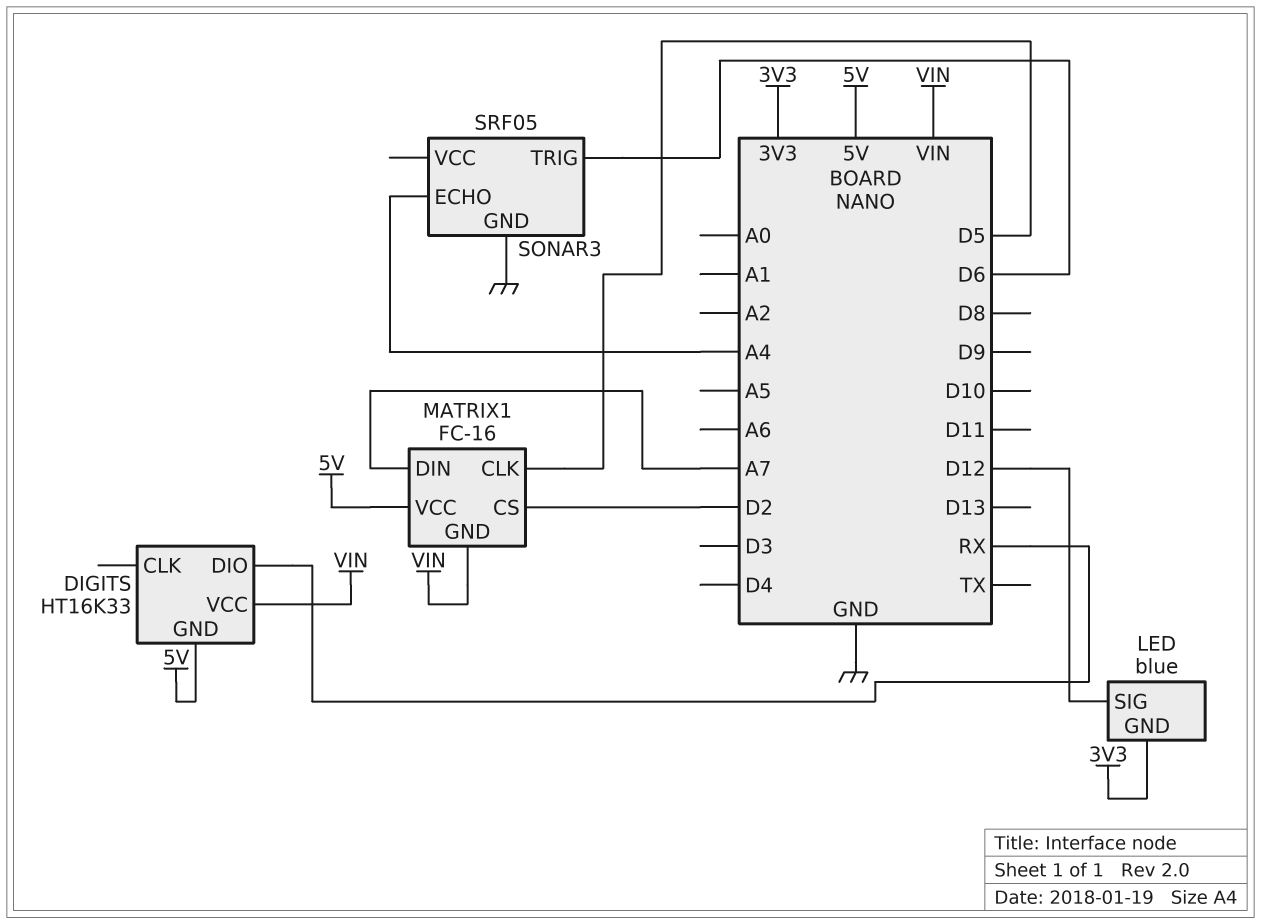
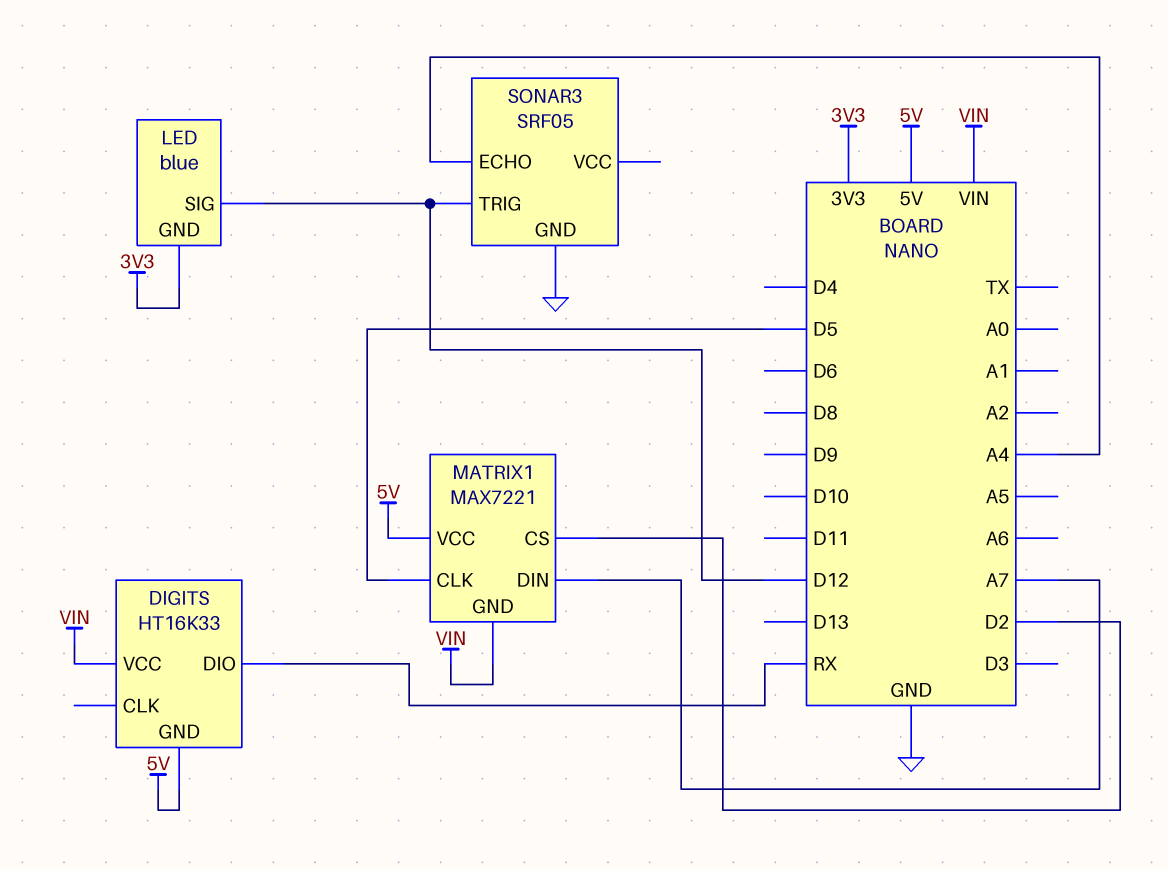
MATRIX1: FC-16 -> MAX7221
SONAR3 pin TRIG: D6 -> D12

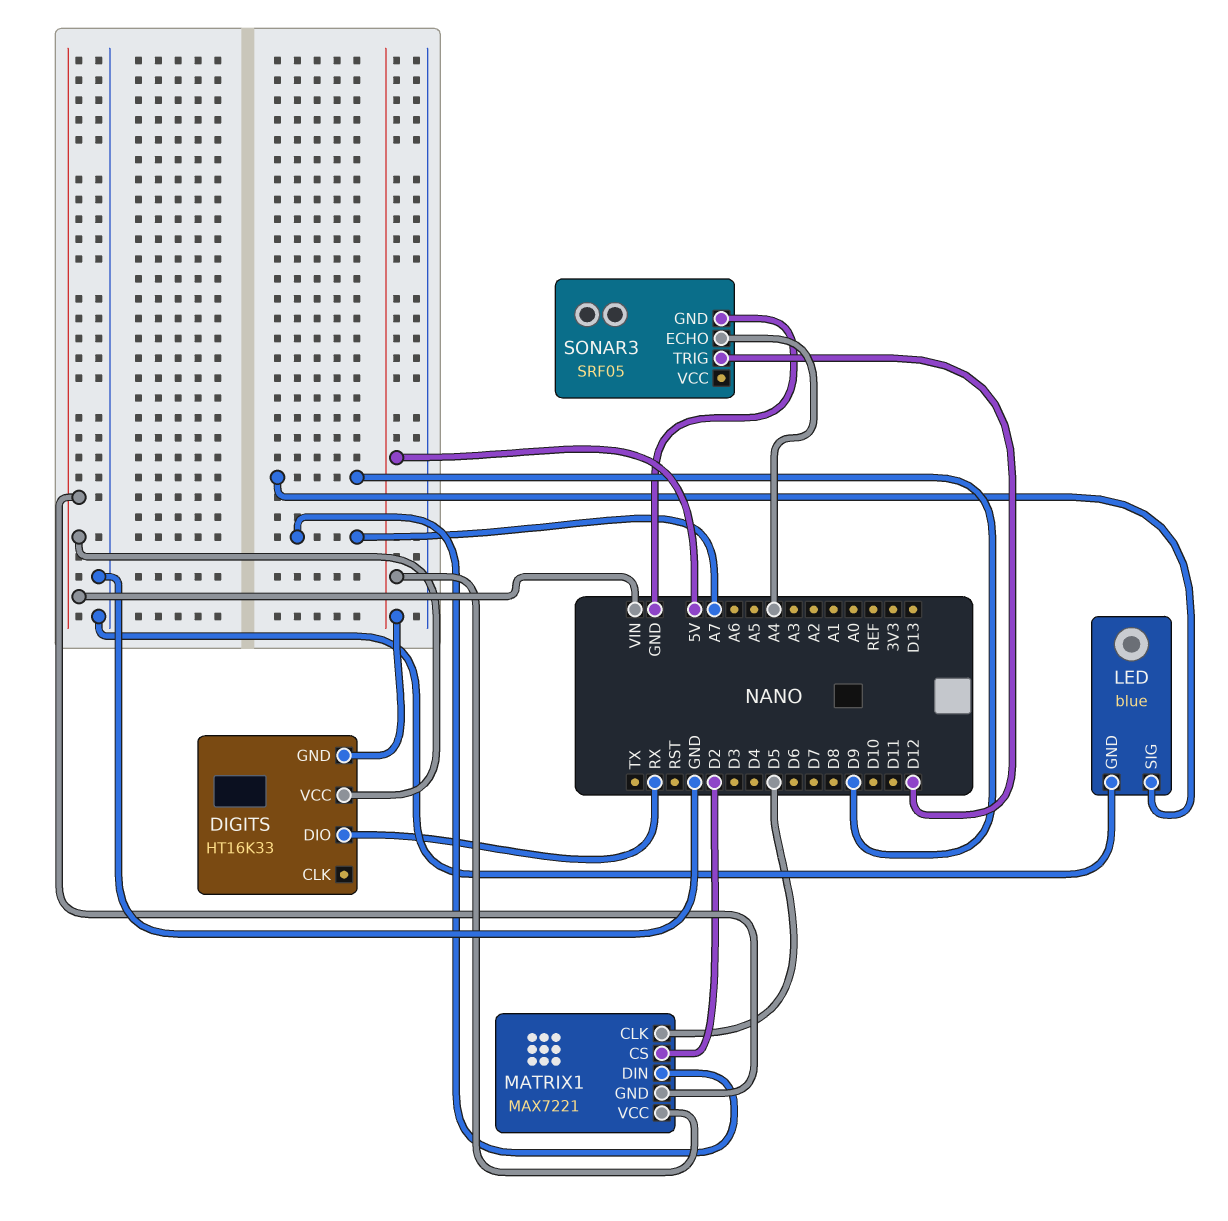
LED pin GND: 3V3 -> GND
LED pin SIG: D12 -> D9

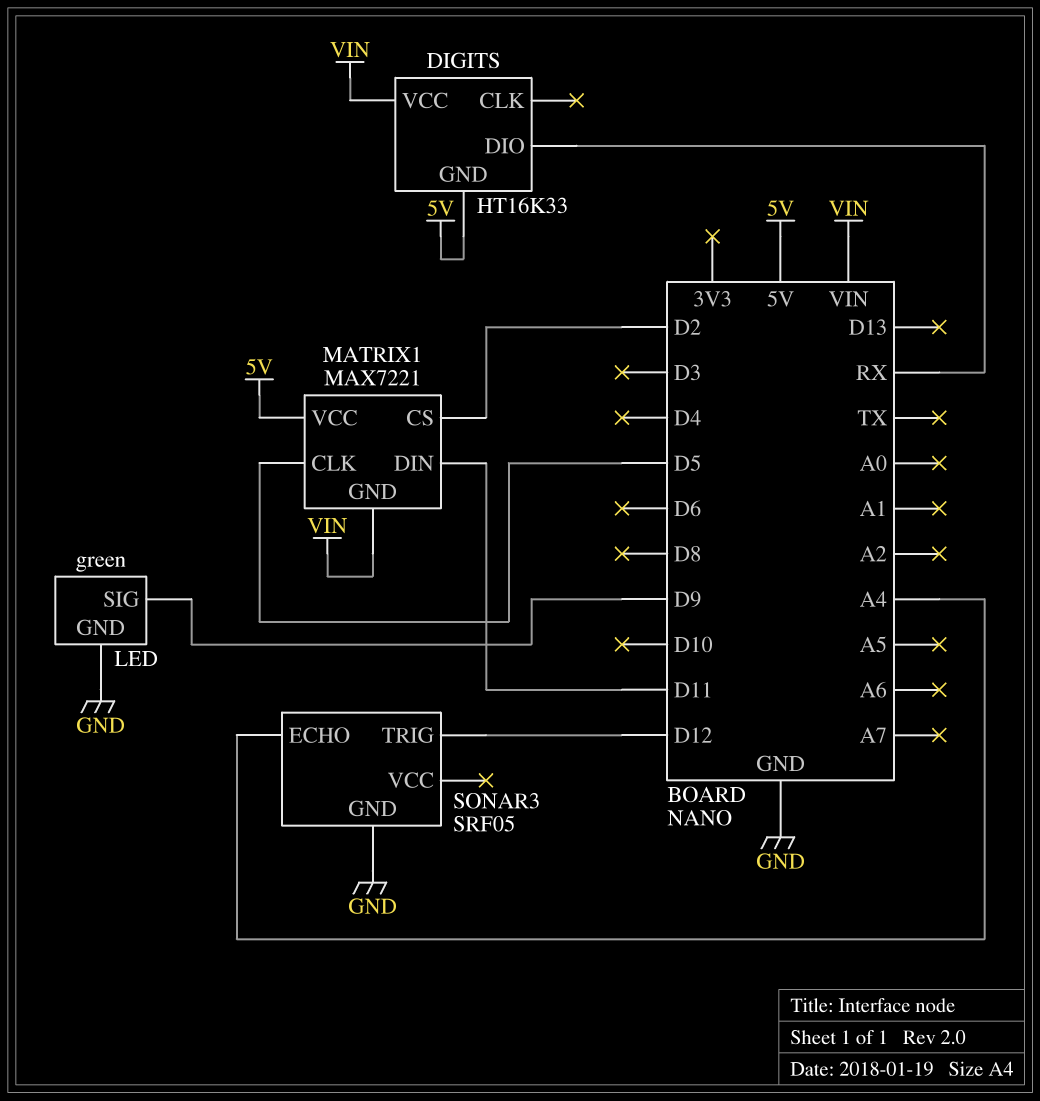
LED: blue -> green
MATRIX1 pin DIN: A7 -> D11

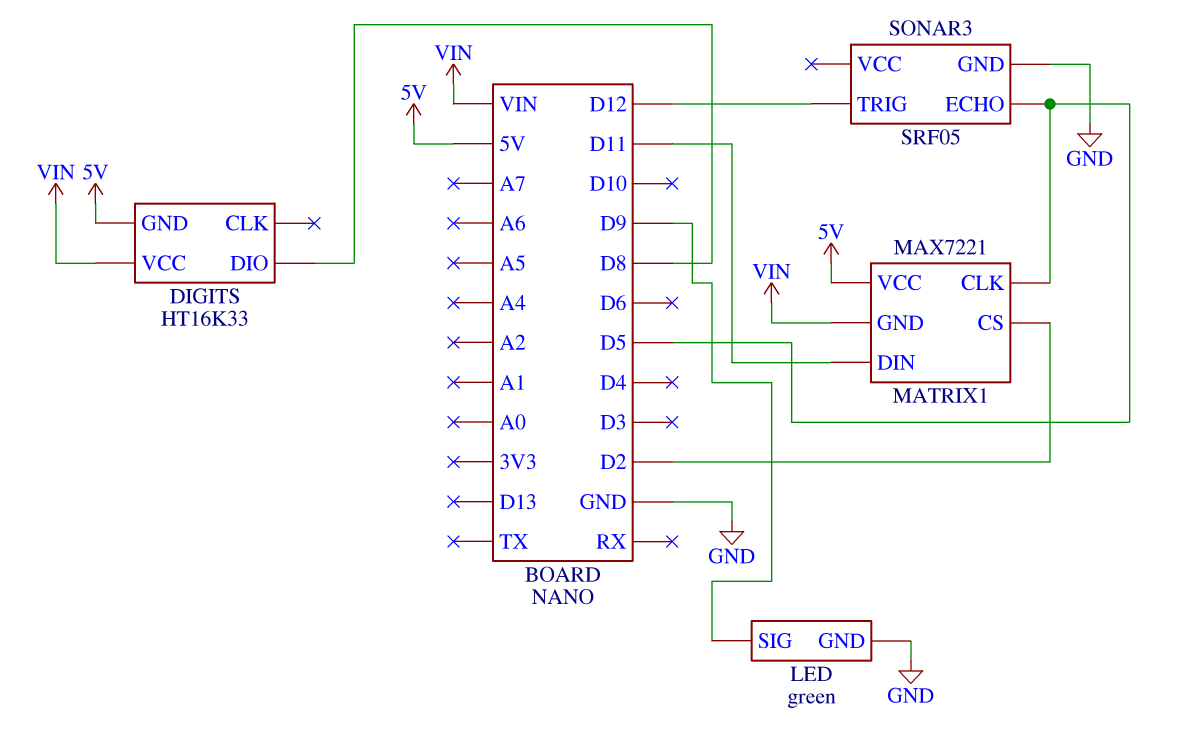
DIGITS pin DIO: RX -> D8
SONAR3 pin ECHO: A4 -> D5

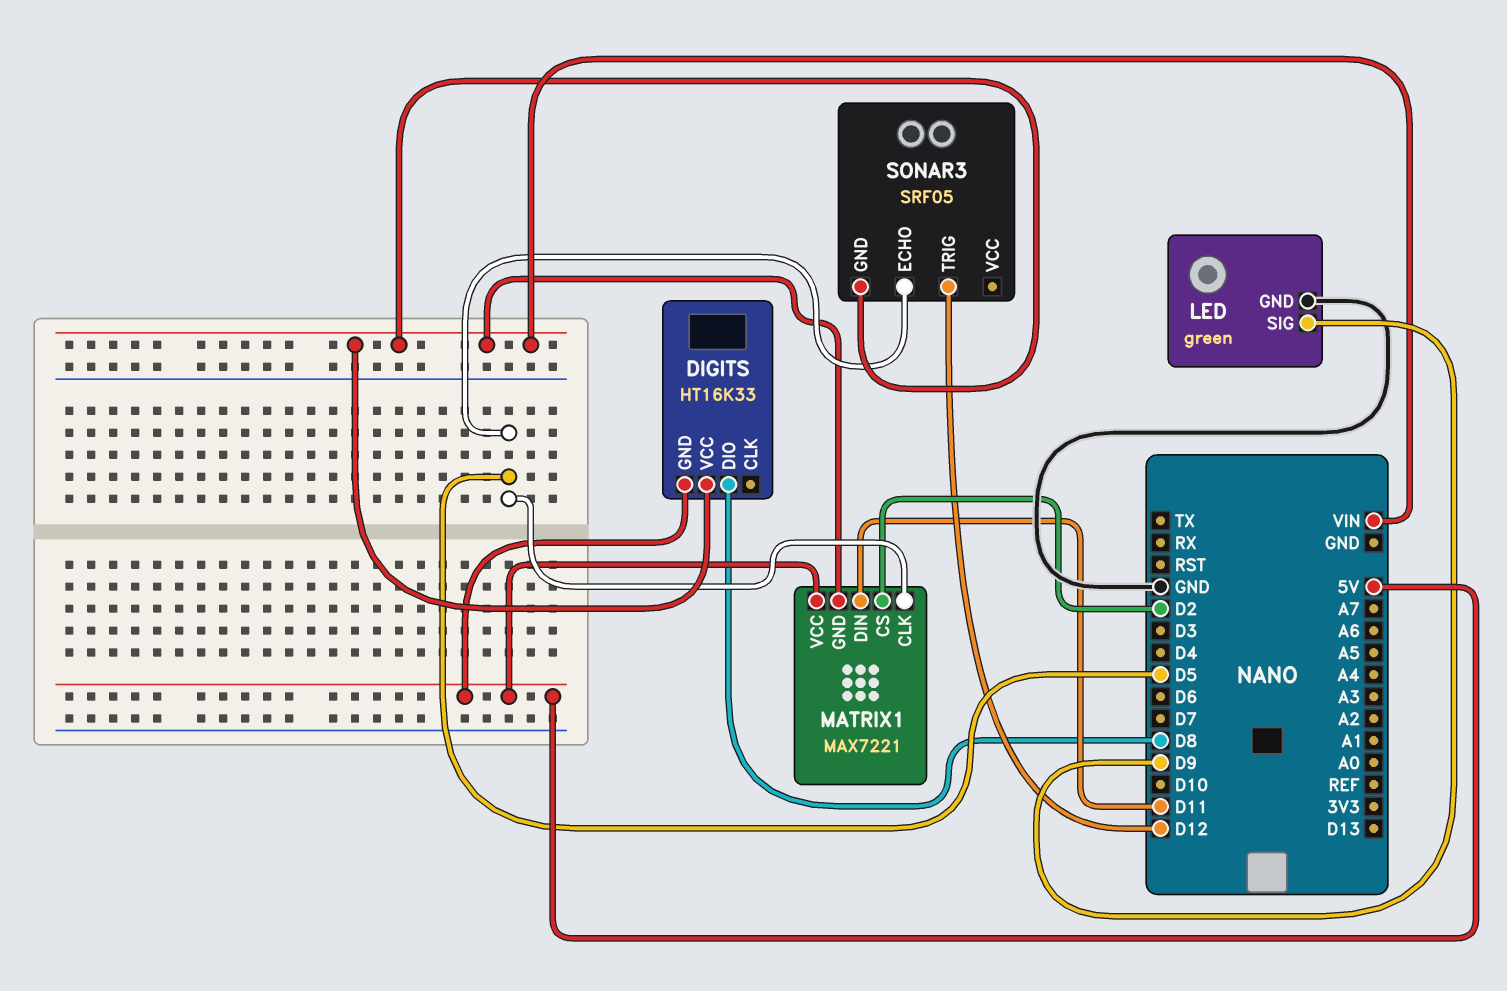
SONAR3 pin GND: GND -> VIN

